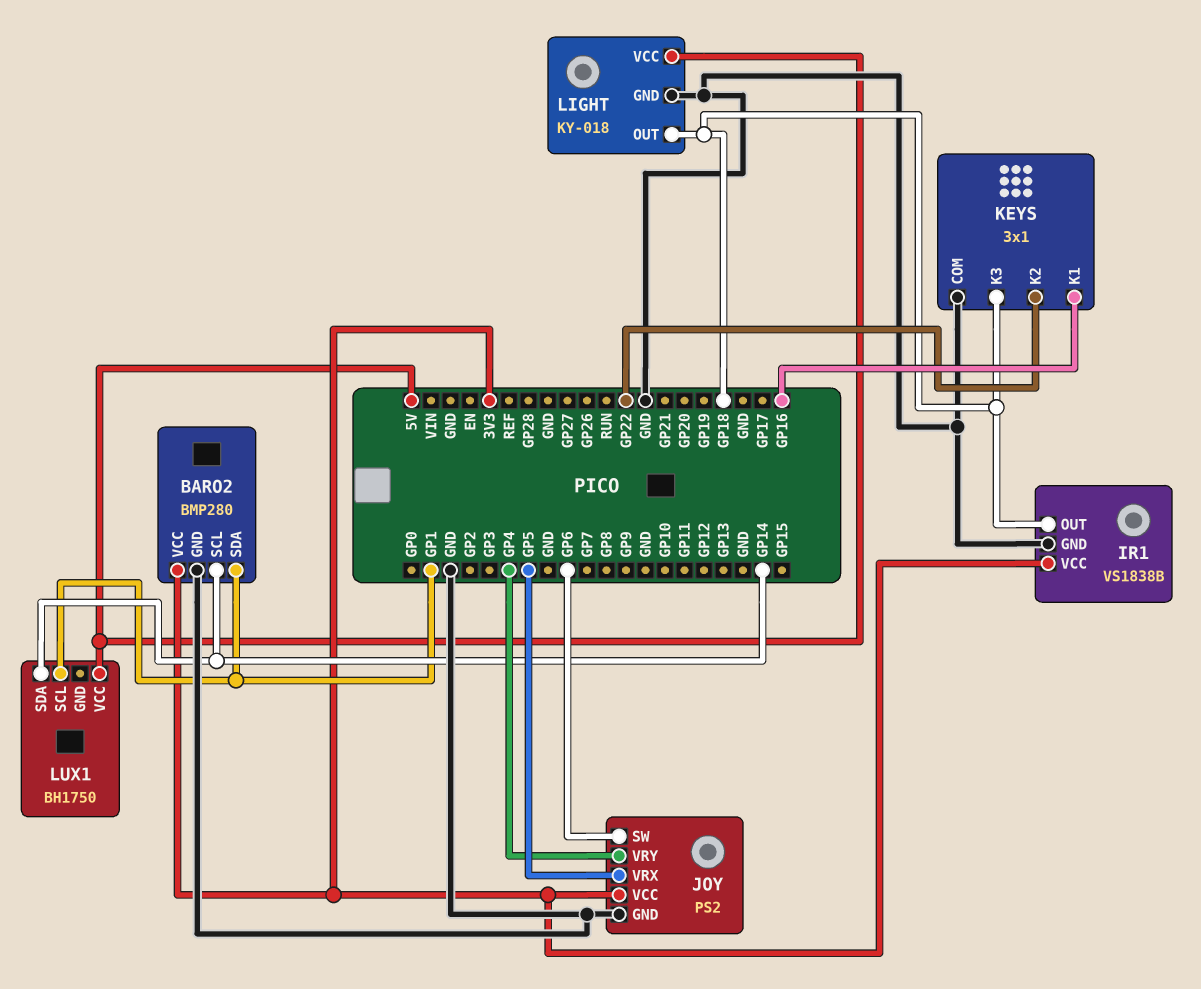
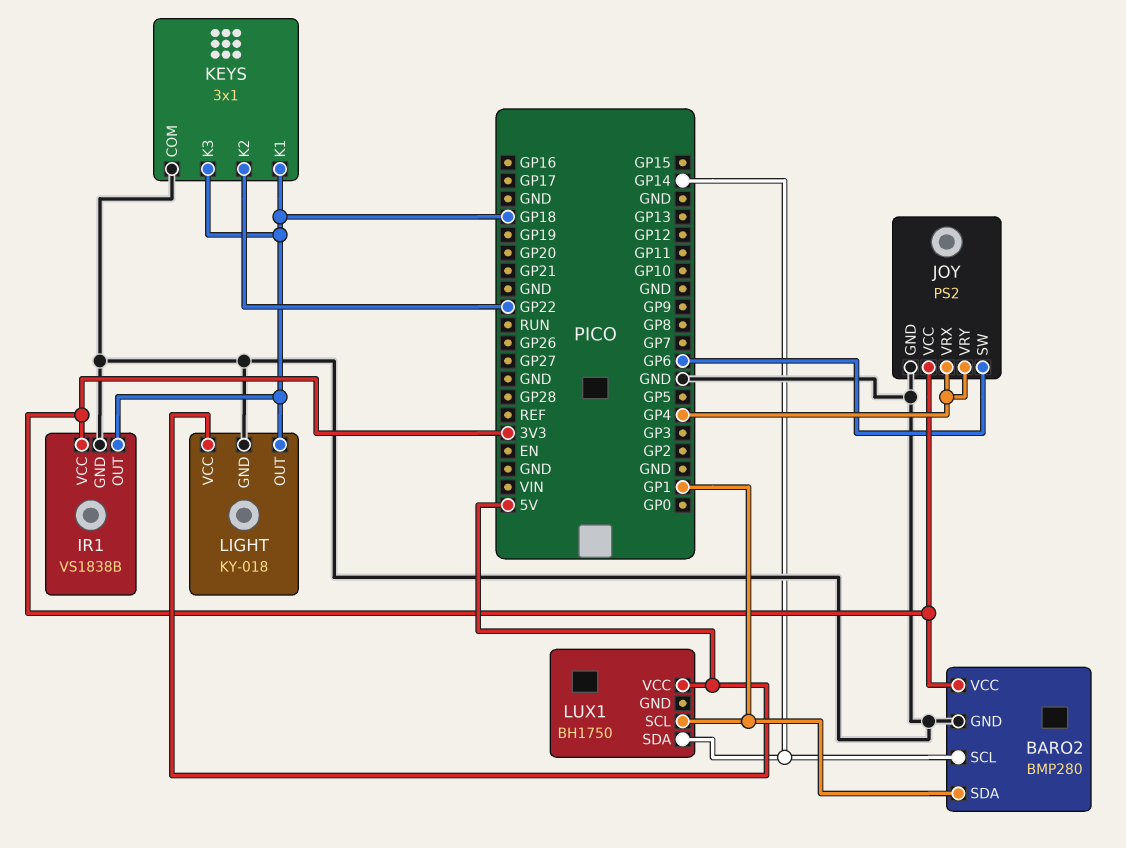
JOY pin VRX: GP5 -> GP4
KEYS pin K1: GP16 -> GP18

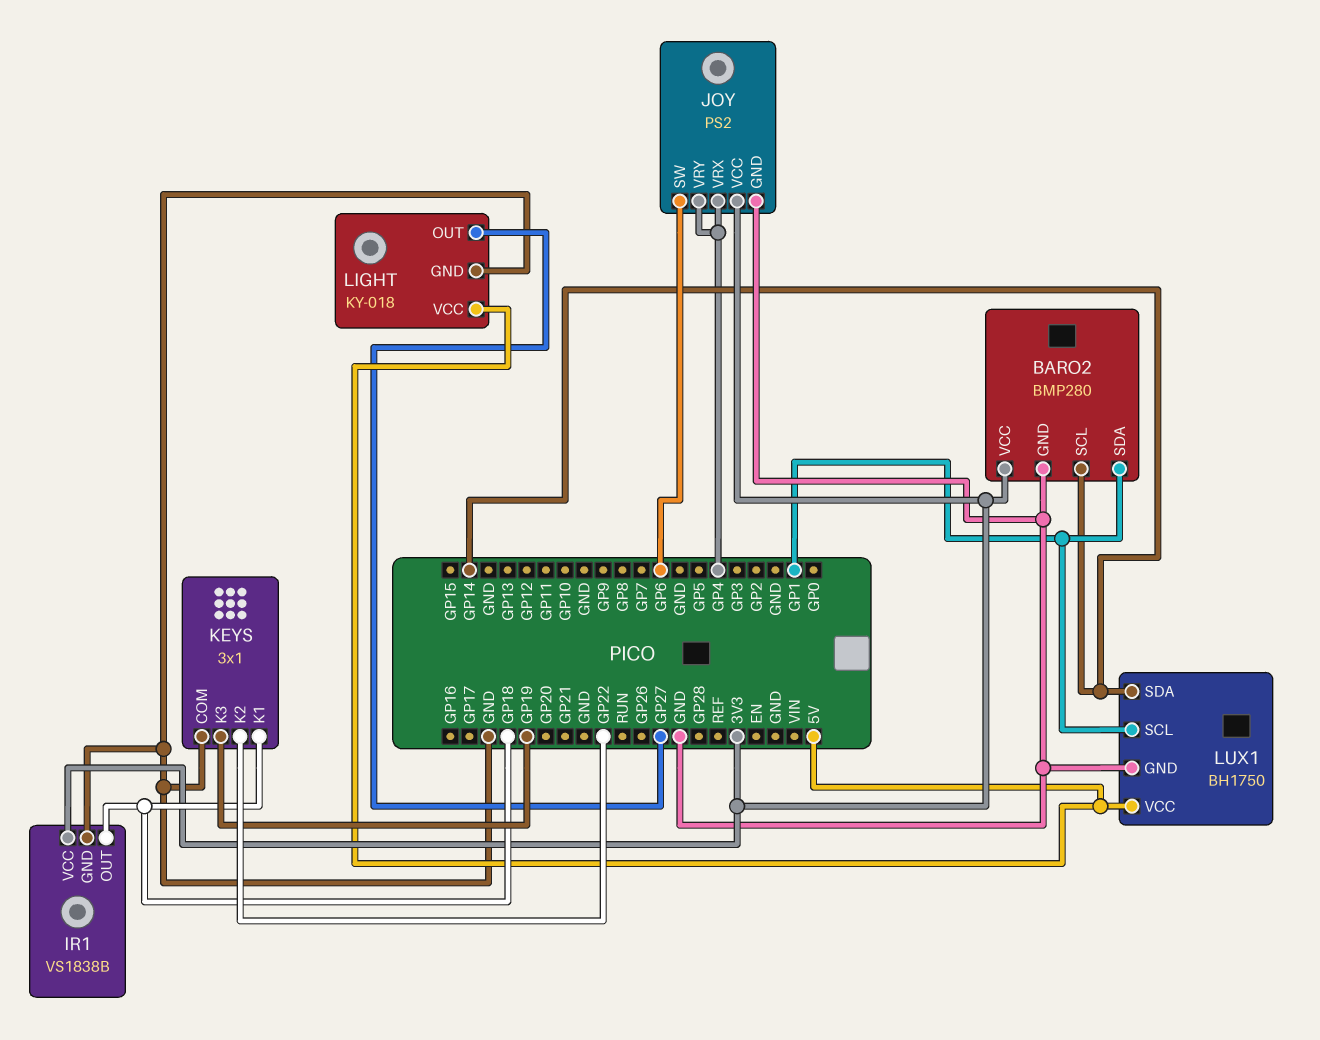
KEYS pin K3: GP18 -> GP19
LIGHT pin OUT: GP18 -> GP27
LUX1 pin GND: none -> GND

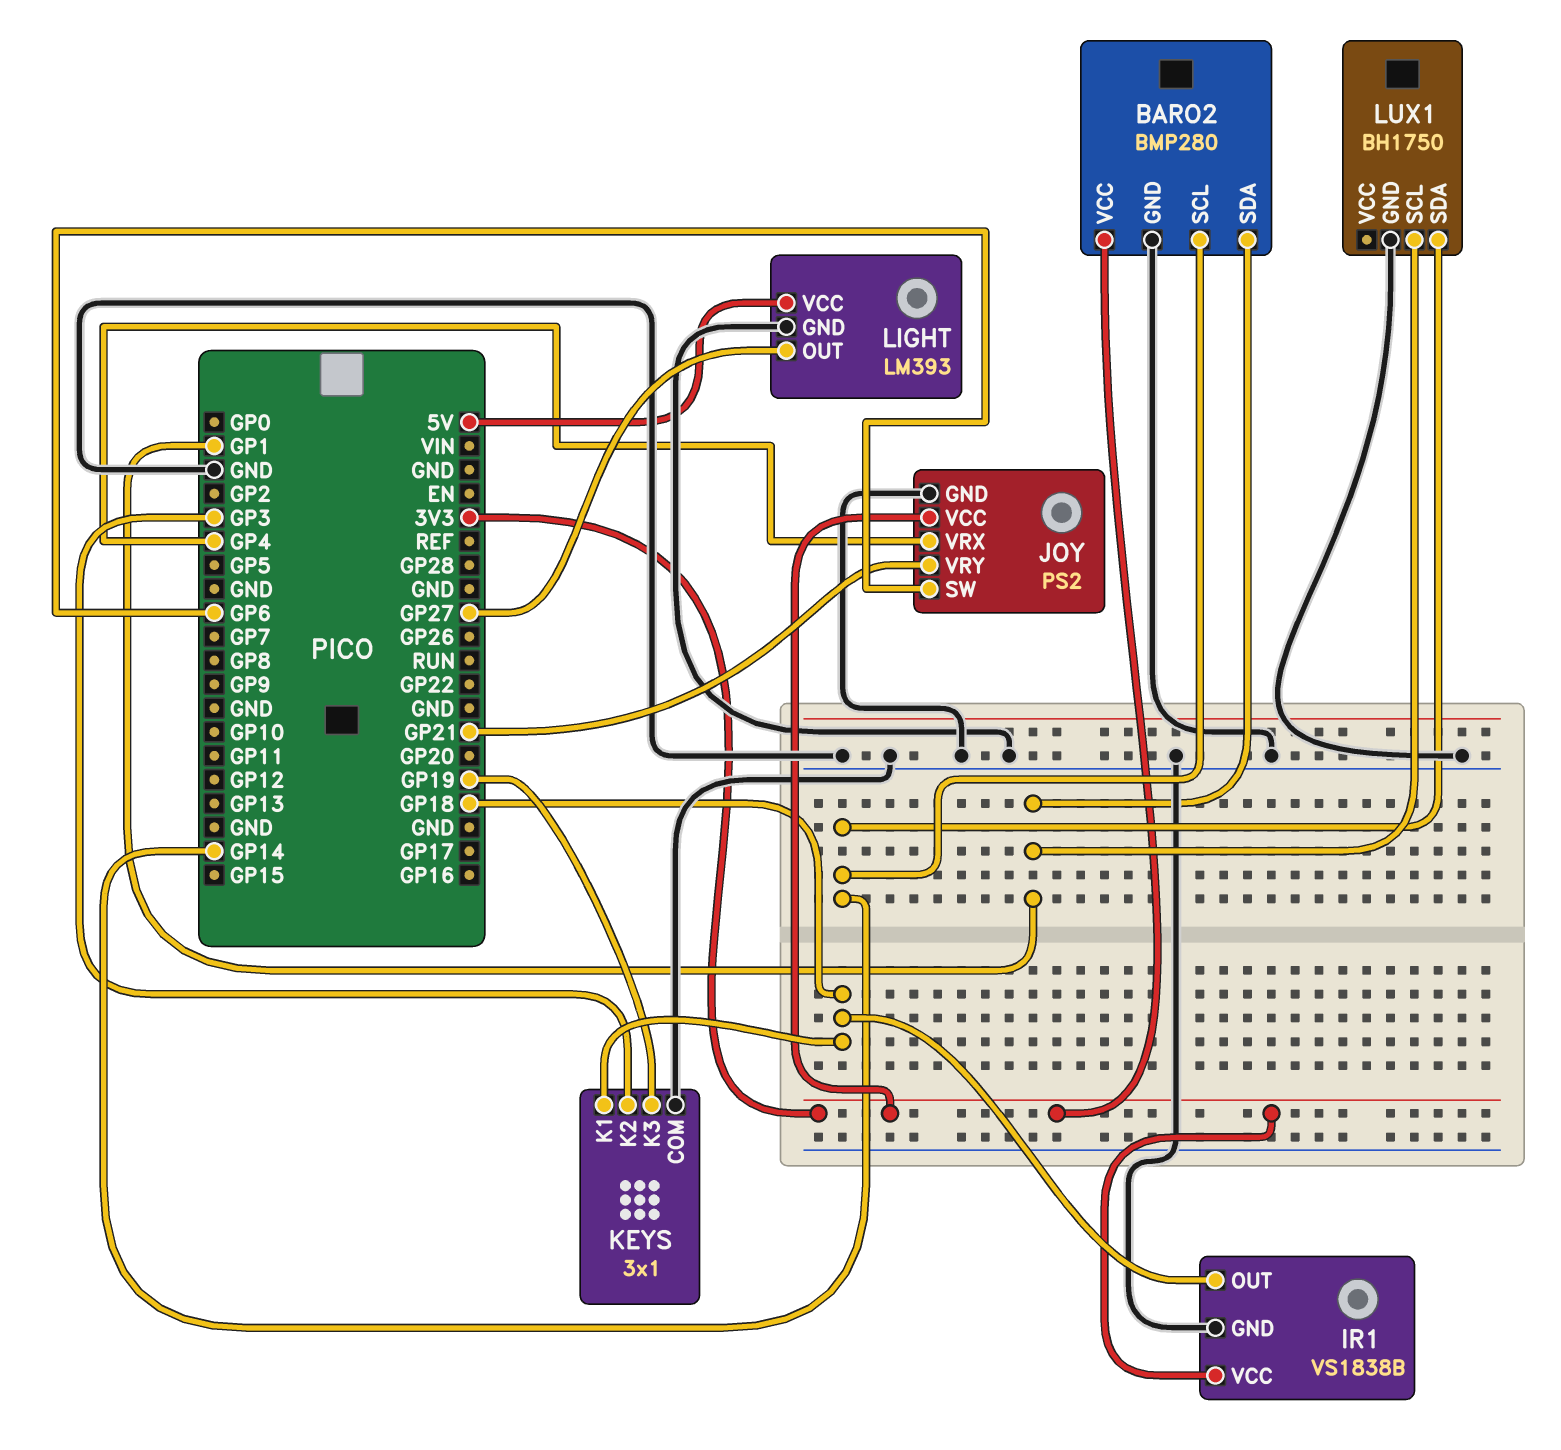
JOY pin VRY: GP4 -> GP21
KEYS pin K2: GP22 -> GP3
LIGHT: KY-018 -> LM393
LUX1 pin VCC: 5V -> none

